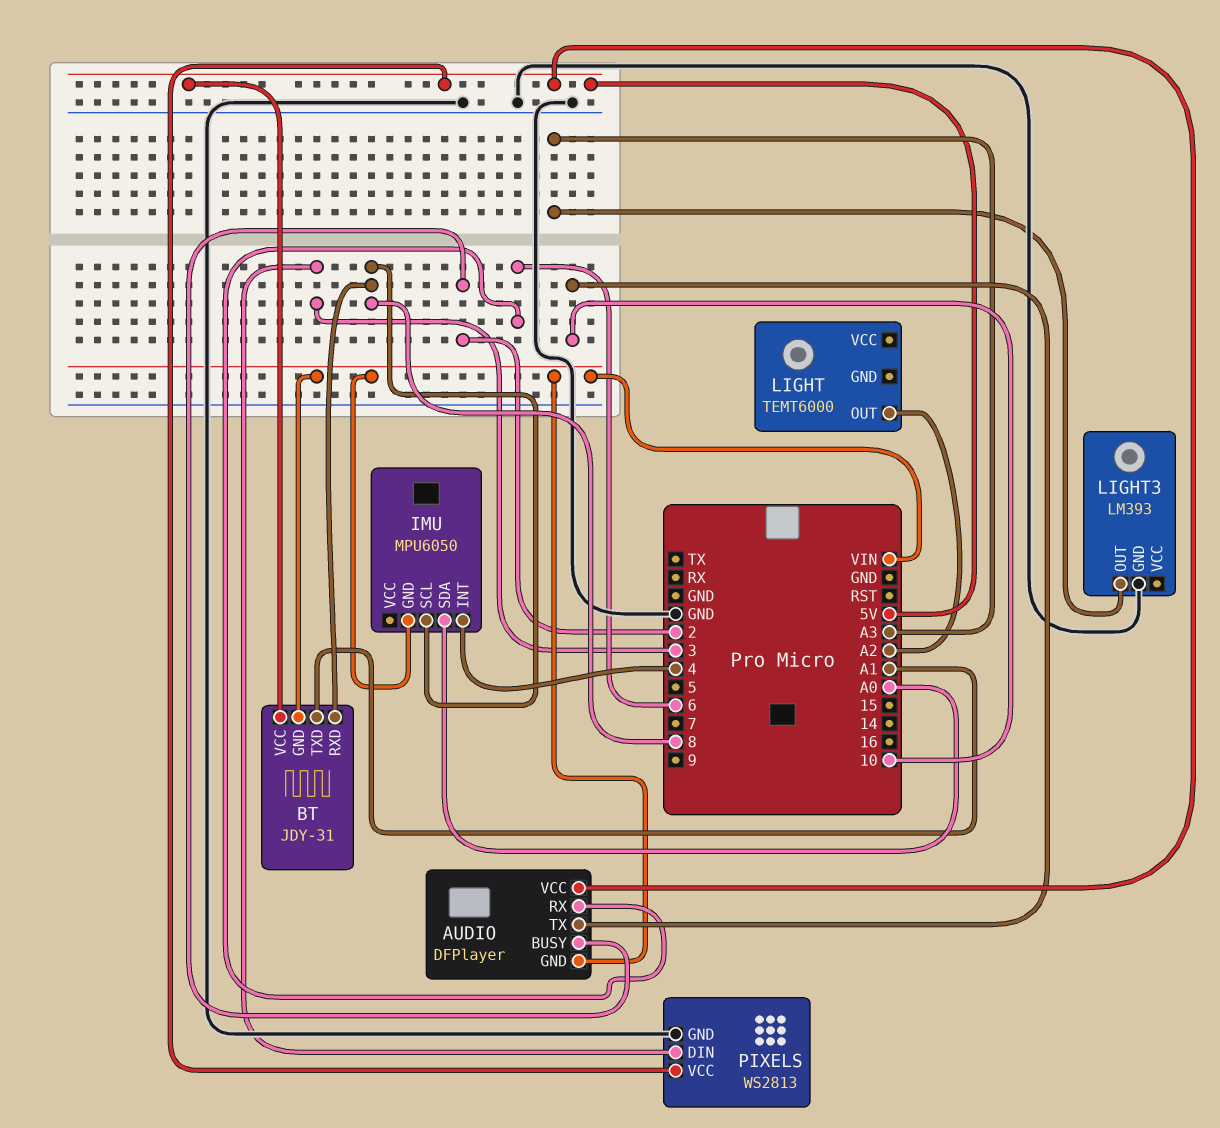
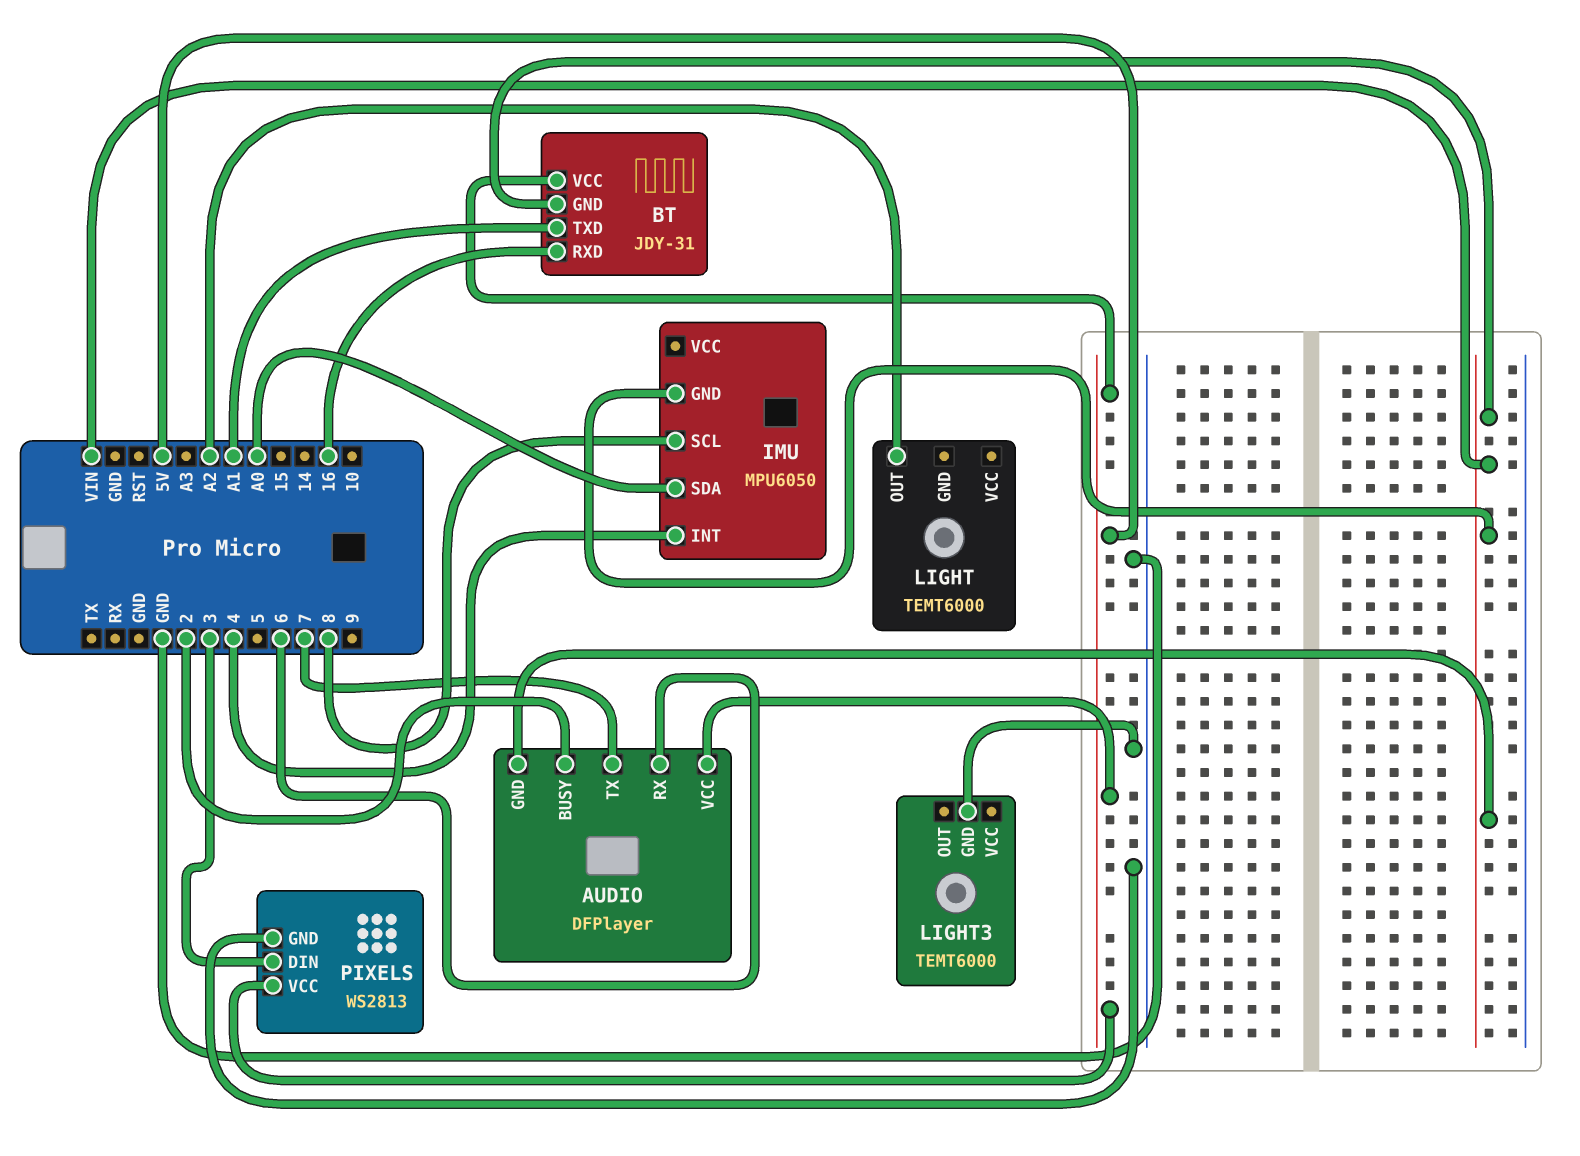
AUDIO pin TX: 10 -> 7
BT pin RXD: 8 -> 16
LIGHT3: LM393 -> TEMT6000
LIGHT3 pin OUT: A3 -> none

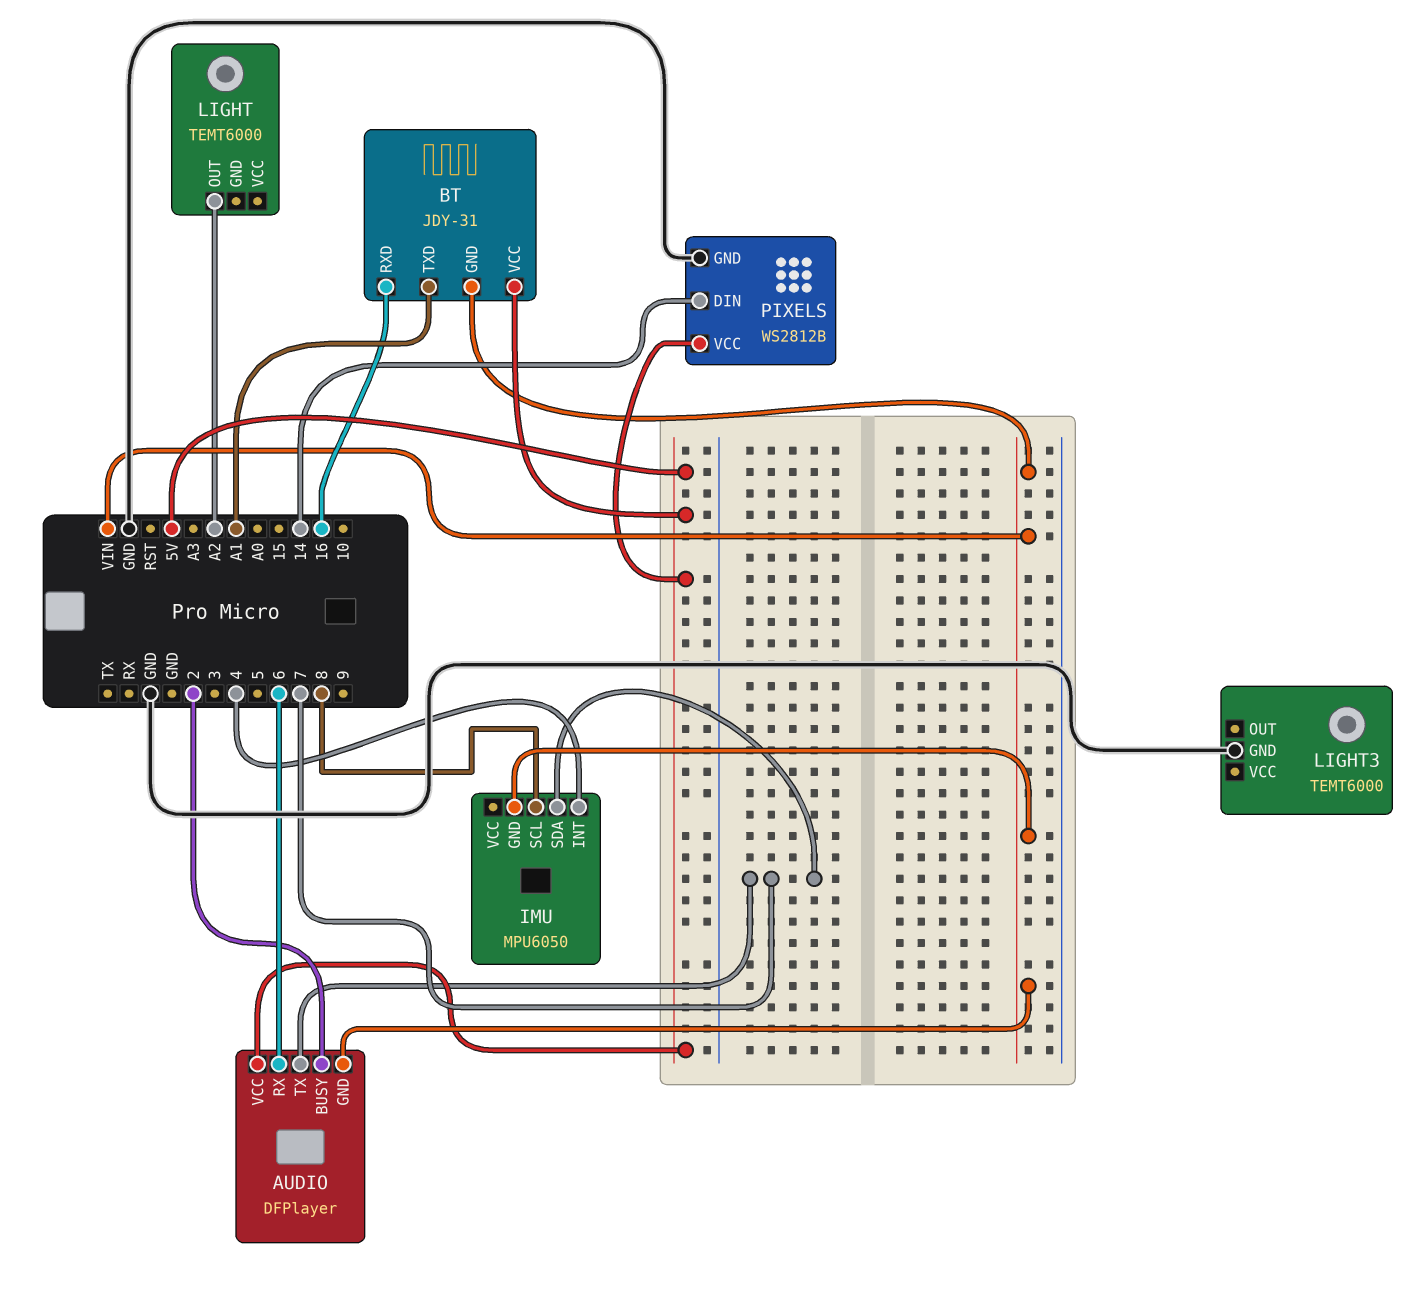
IMU pin SDA: A0 -> 7
PIXELS: WS2813 -> WS2812B
PIXELS pin DIN: 3 -> 14

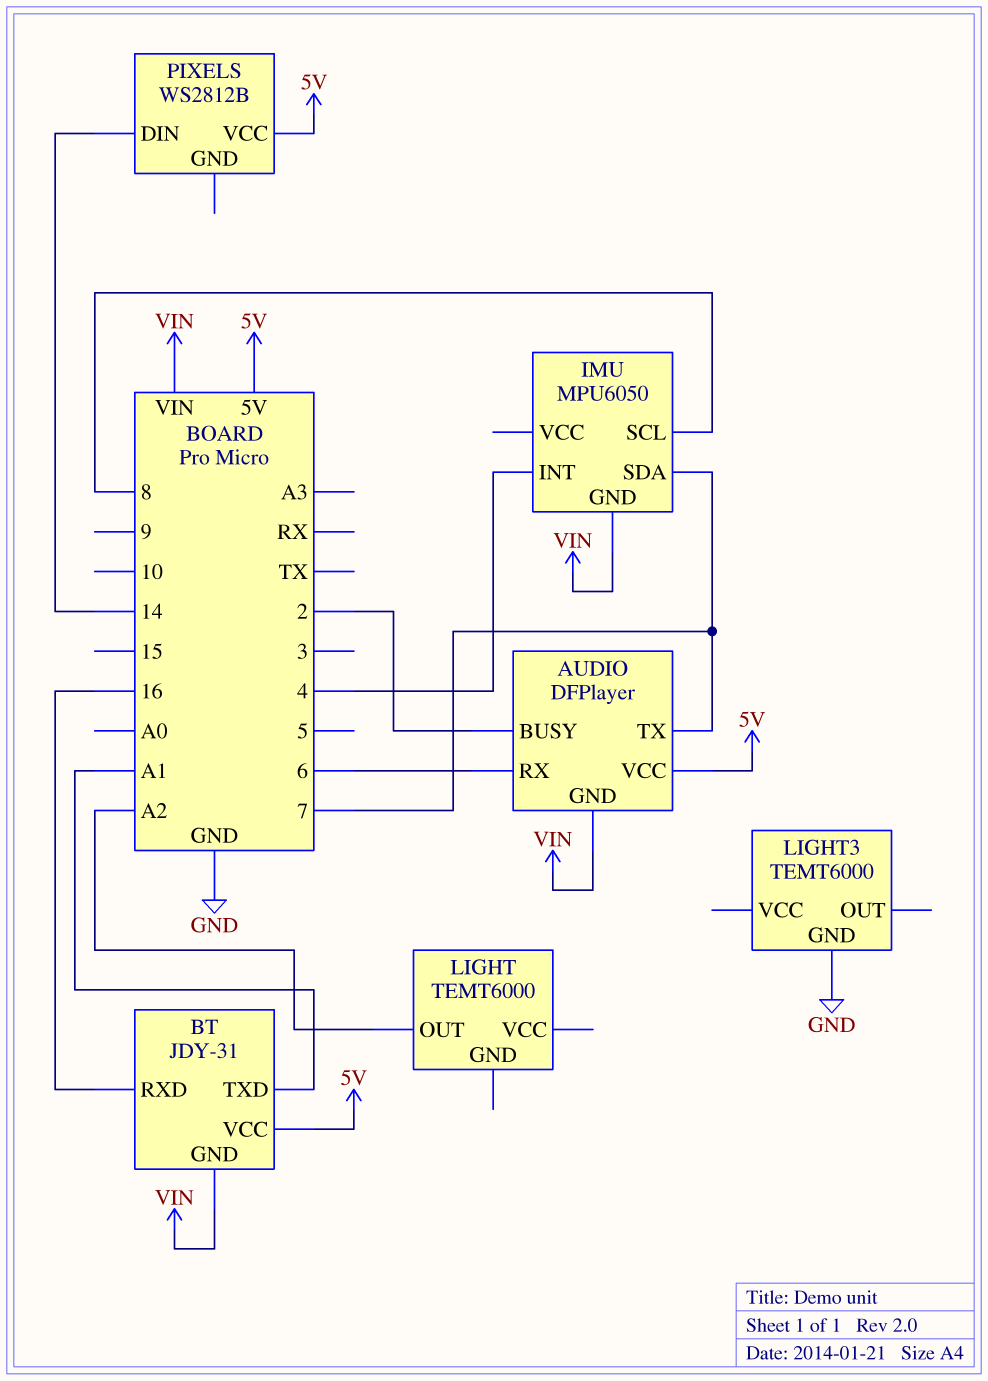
PIXELS pin GND: GND -> none

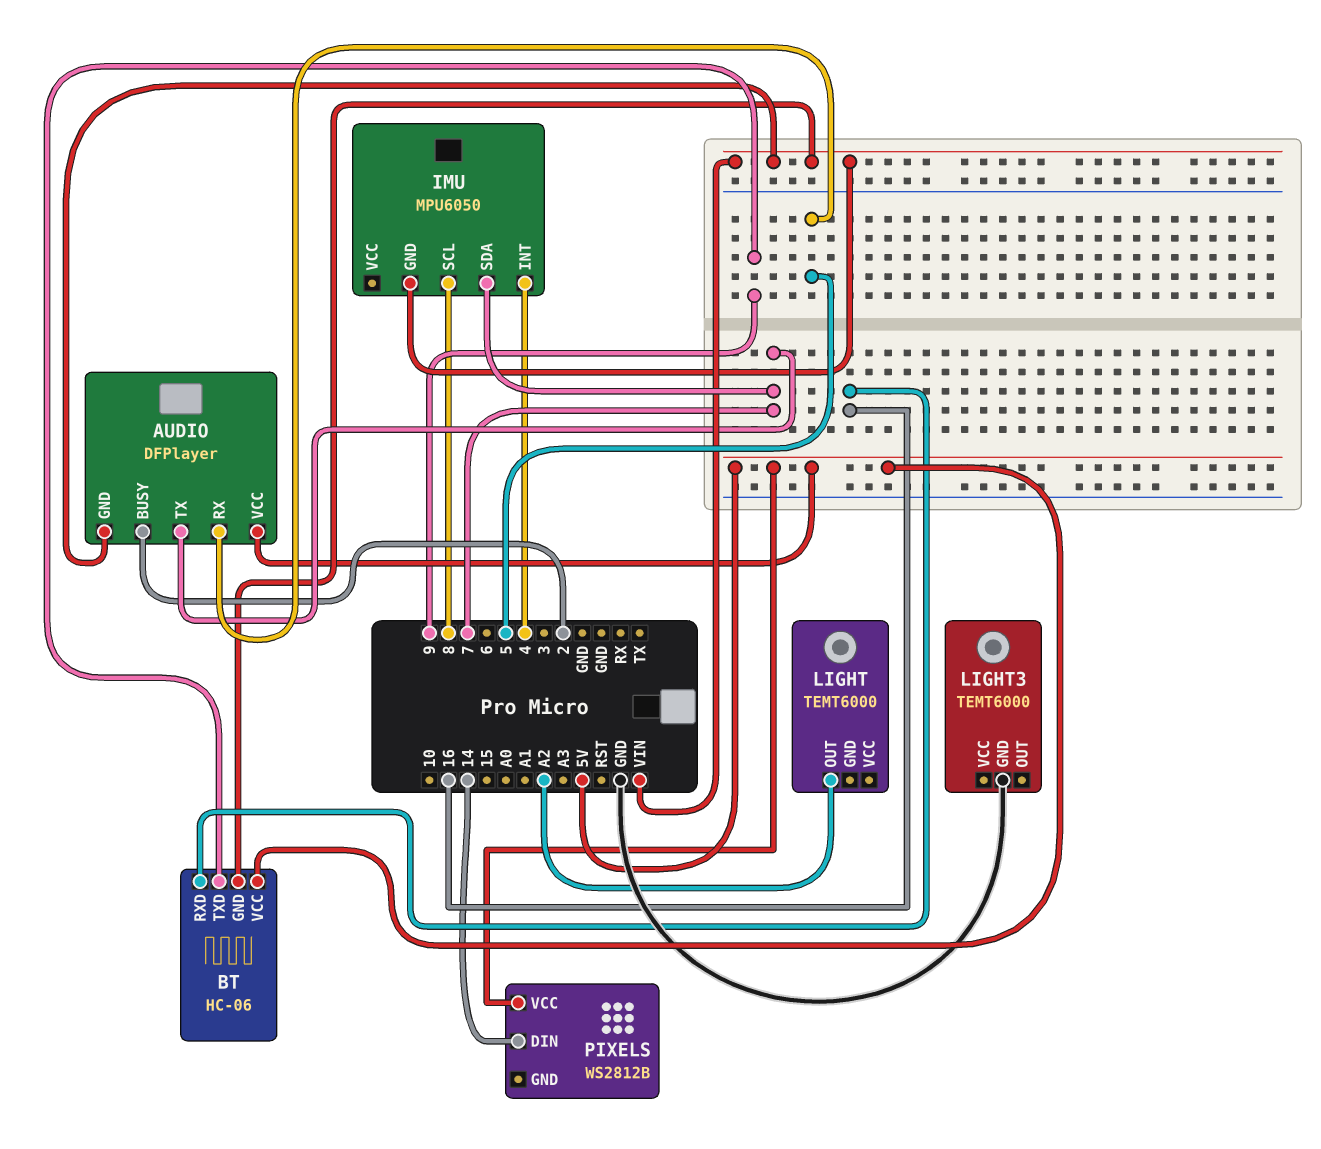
AUDIO pin RX: 6 -> 5
BT: JDY-31 -> HC-06
BT pin TXD: A1 -> 9

